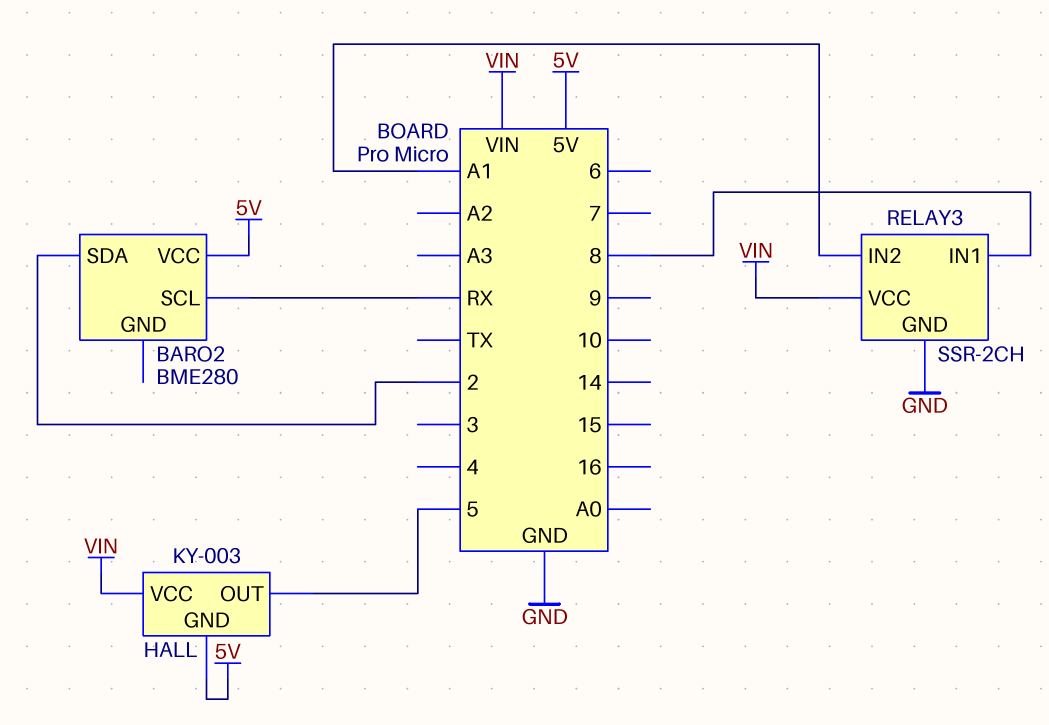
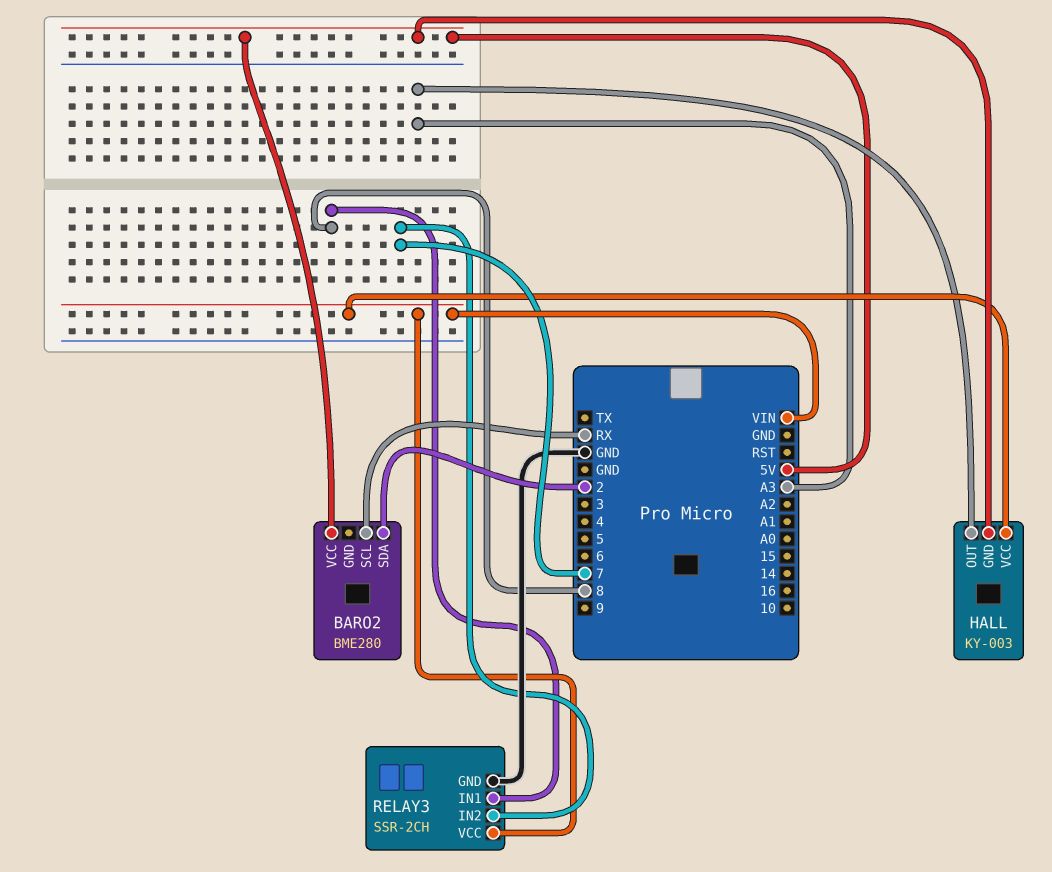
HALL pin OUT: 5 -> A3
RELAY3 pin IN2: A1 -> 7

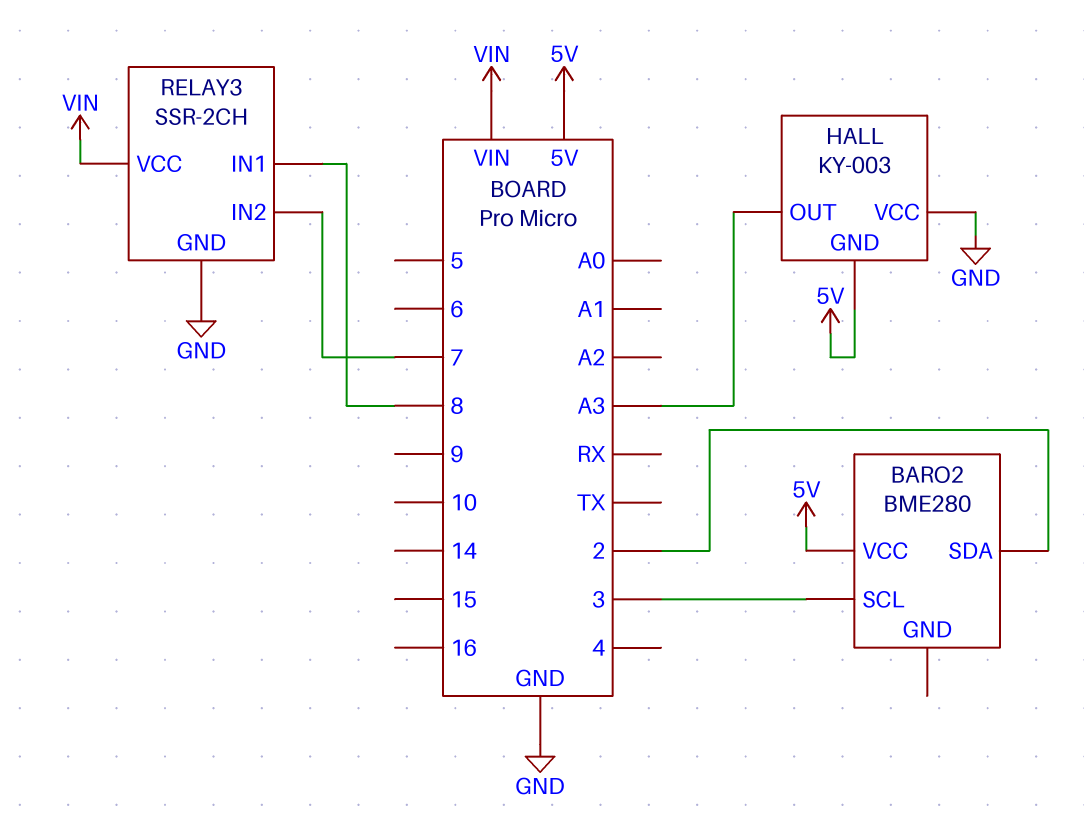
BARO2 pin SCL: RX -> 3
HALL pin VCC: VIN -> GND

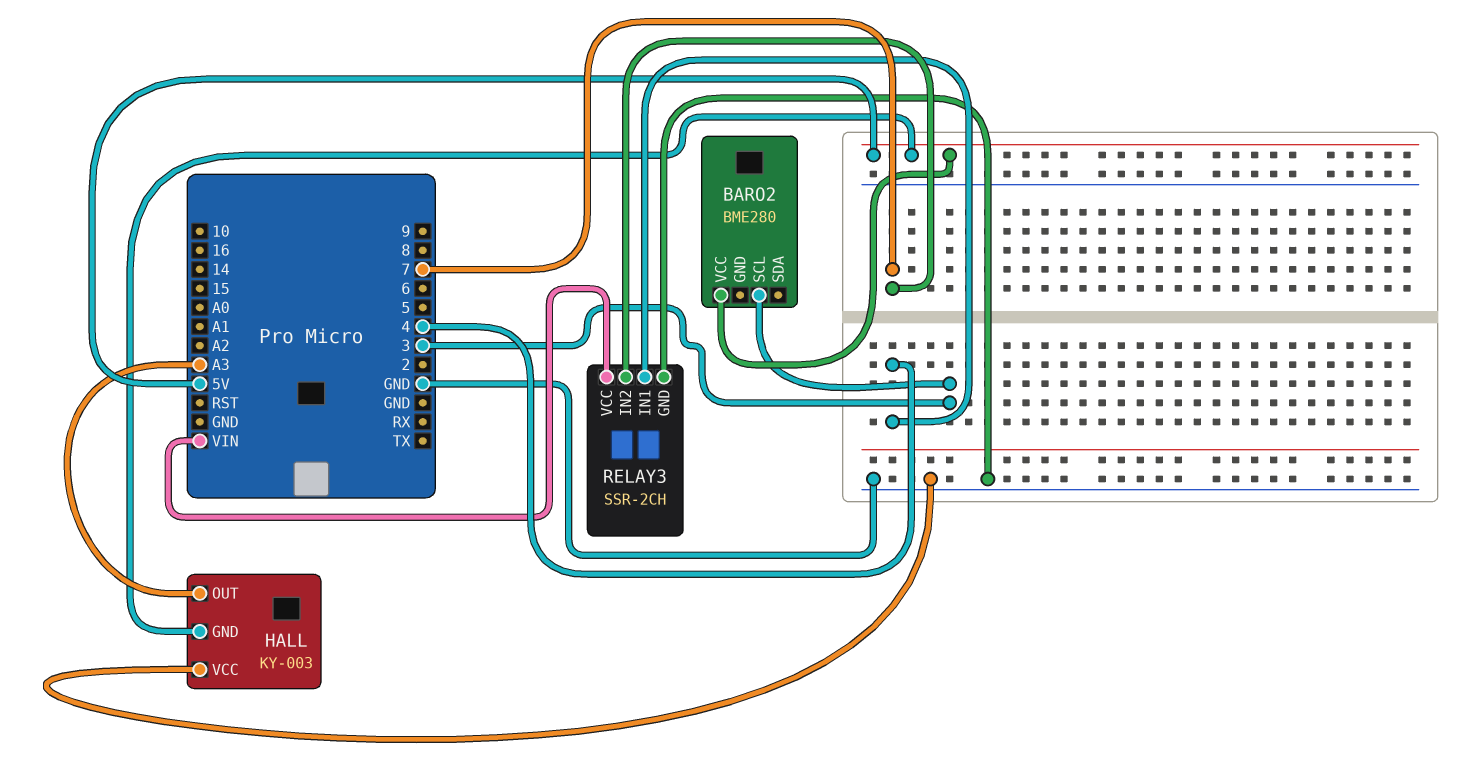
BARO2 pin SDA: 2 -> none
RELAY3 pin IN1: 8 -> 4

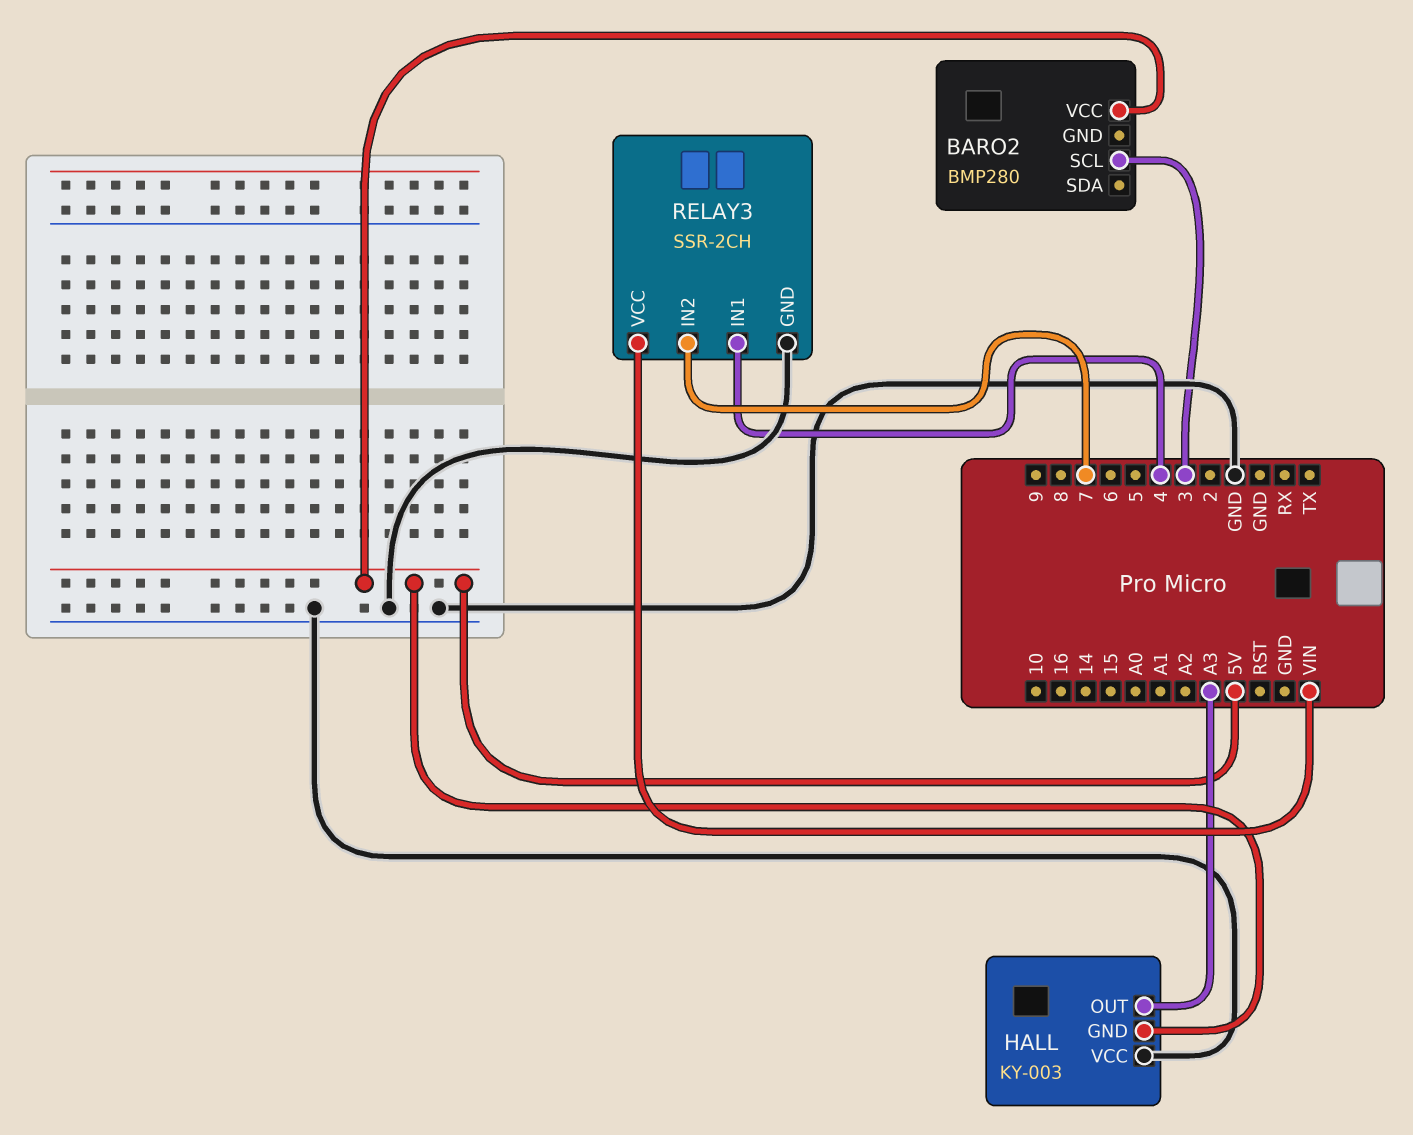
BARO2: BME280 -> BMP280

